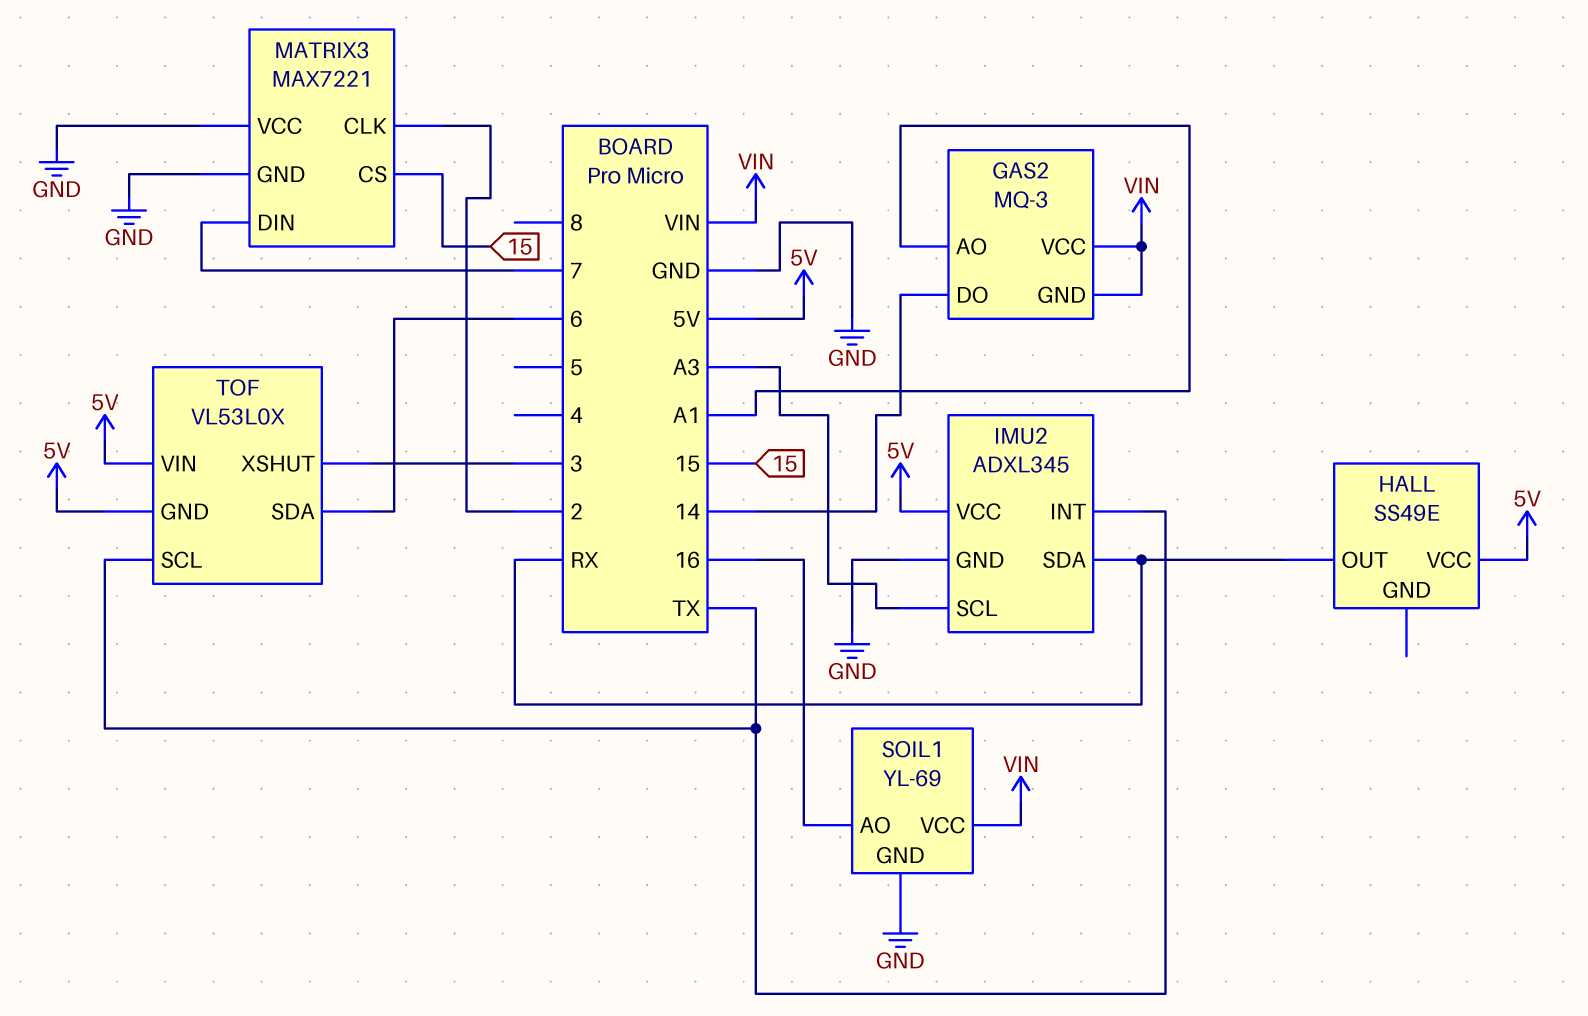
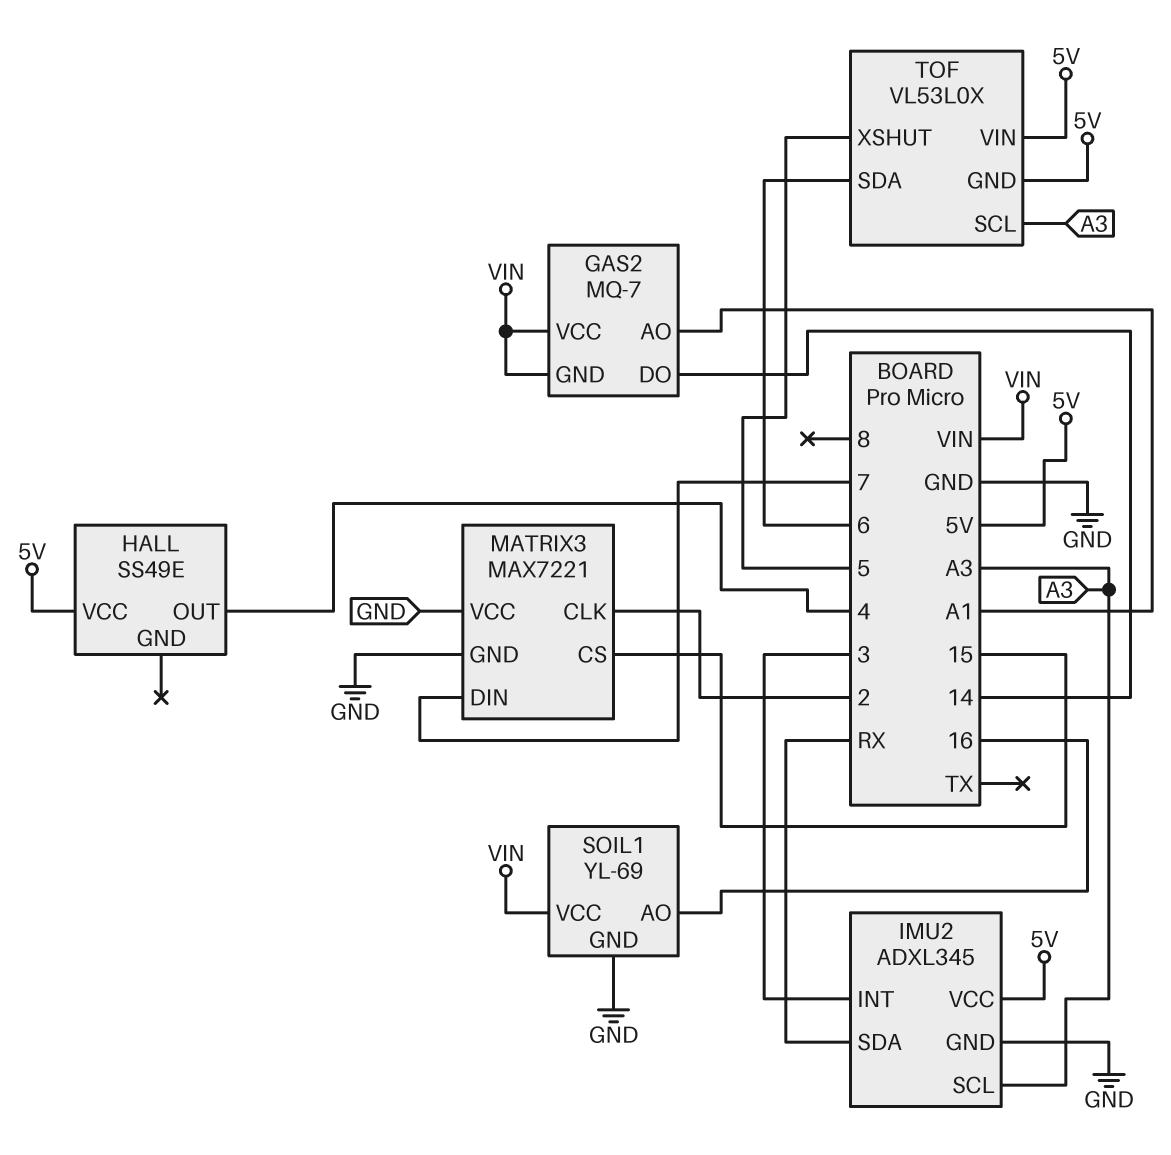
GAS2: MQ-3 -> MQ-7
HALL pin OUT: RX -> 4
IMU2 pin INT: TX -> 3
TOF pin SCL: TX -> A3
TOF pin XSHUT: 3 -> 5

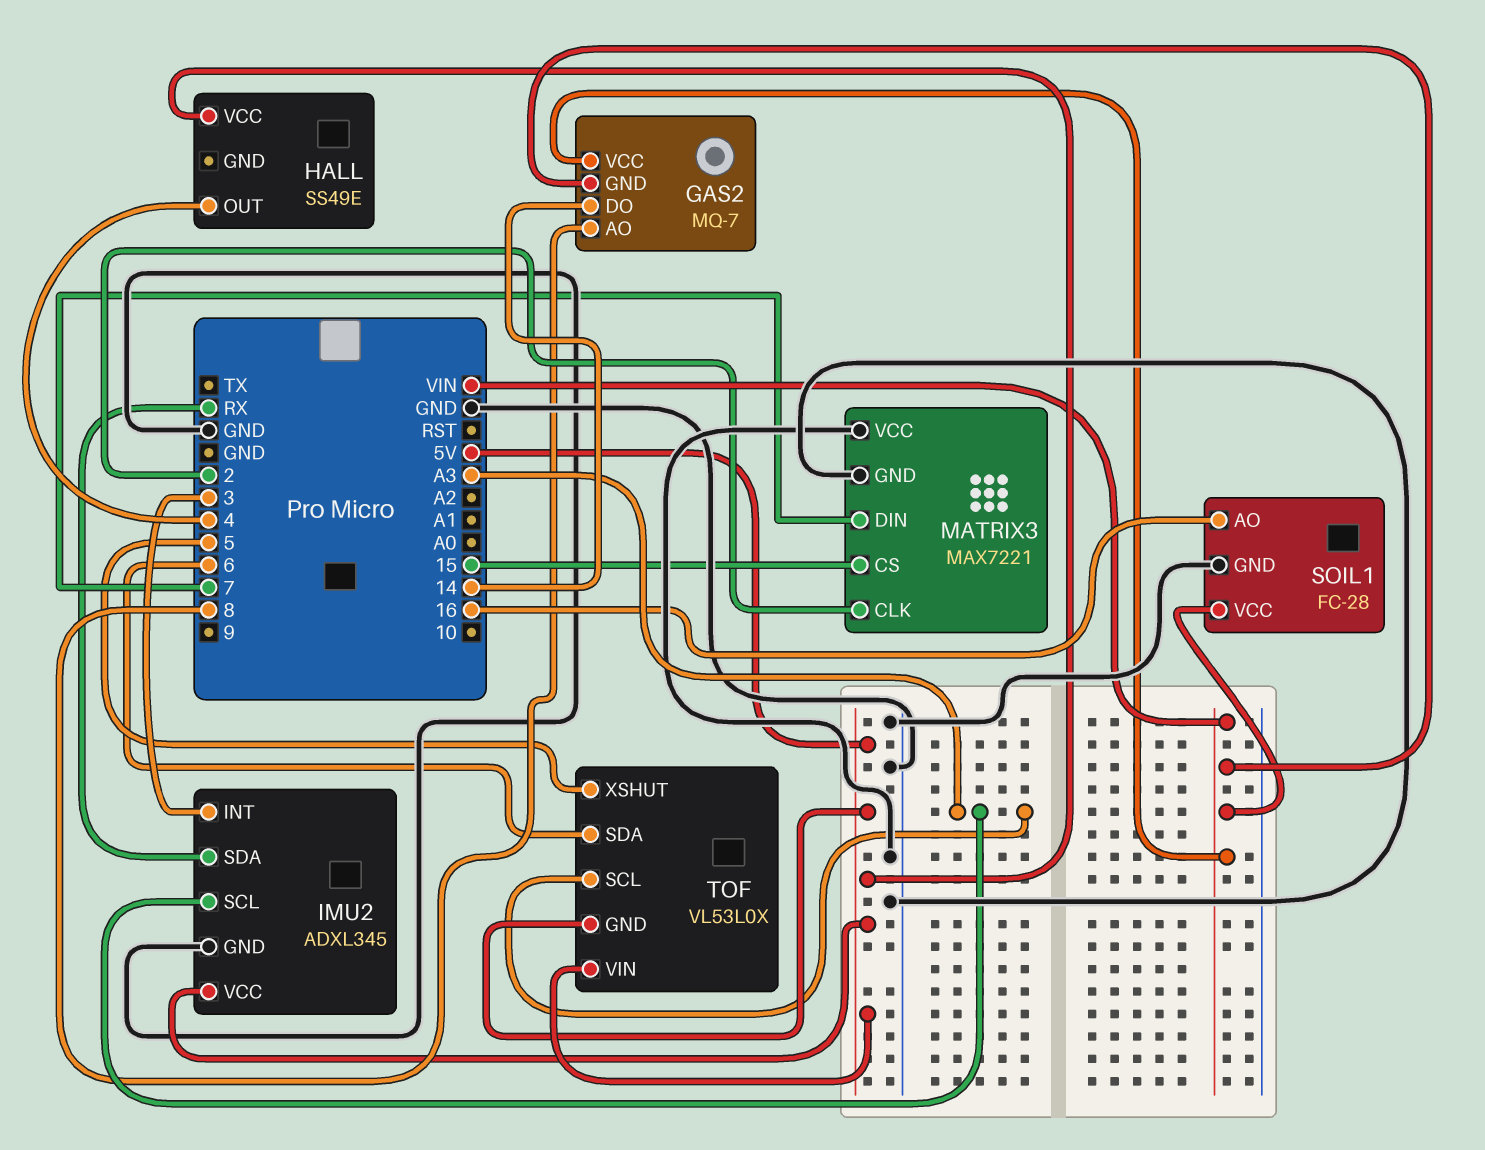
GAS2 pin AO: A1 -> 8
SOIL1: YL-69 -> FC-28

